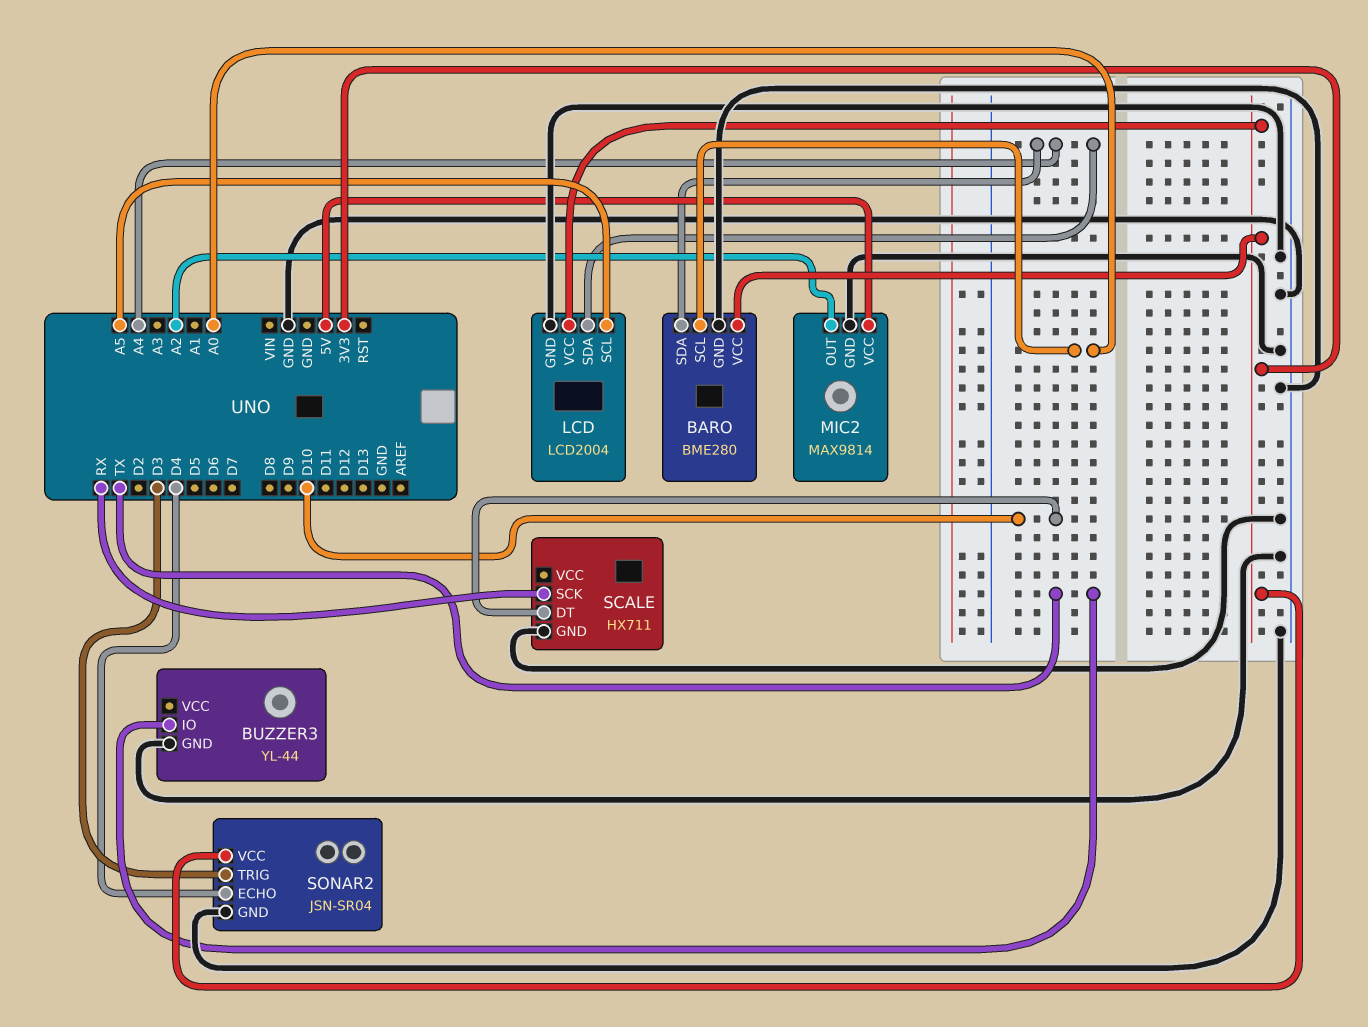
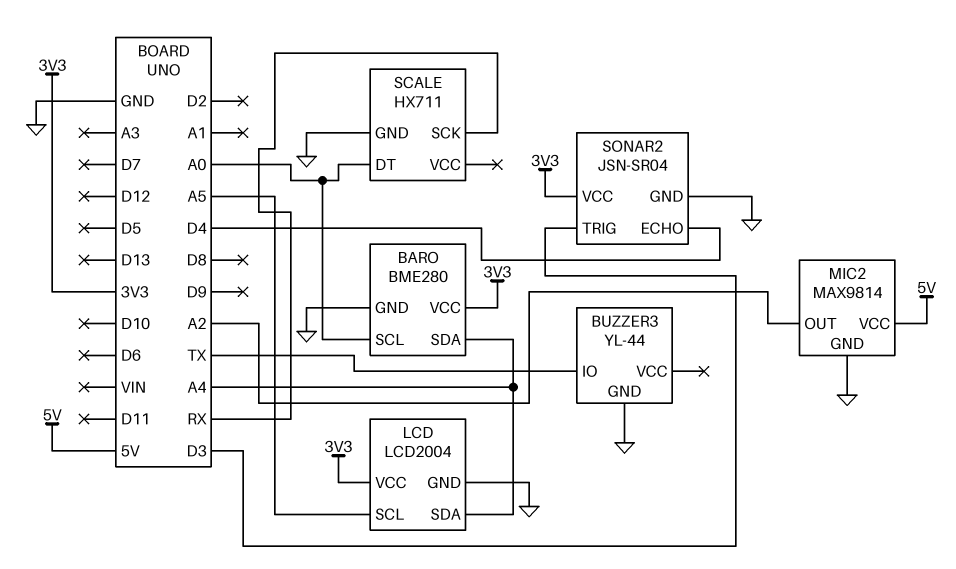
SCALE pin DT: D10 -> A0

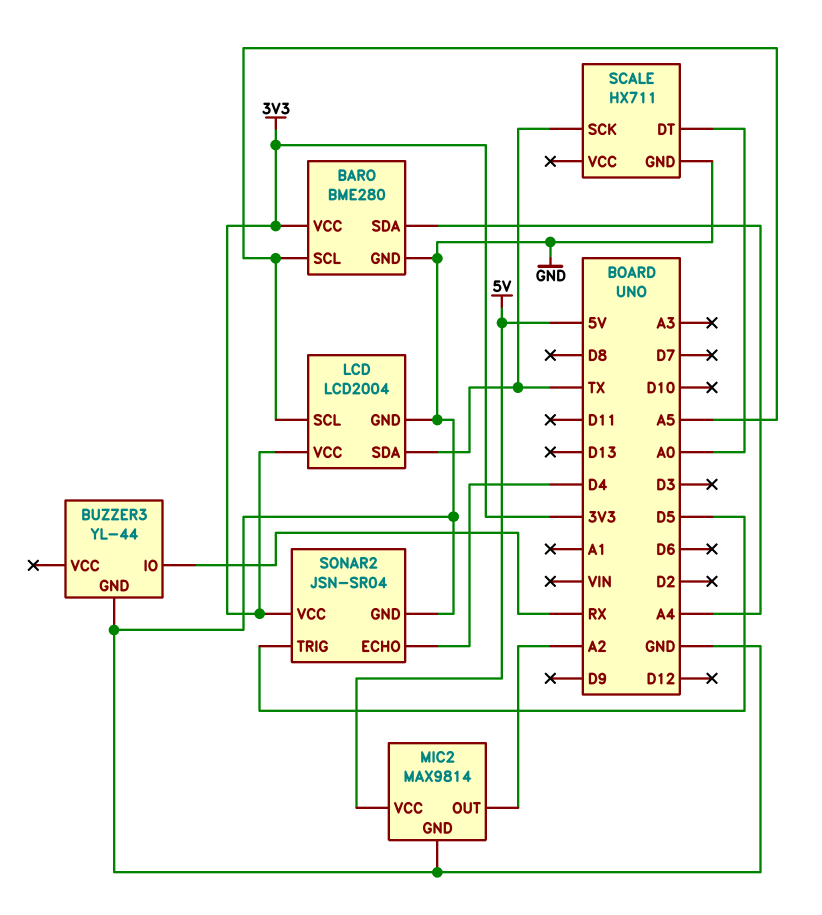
BARO pin SCL: A0 -> A5
BUZZER3 pin IO: TX -> RX
LCD pin SDA: A4 -> TX
SCALE pin SCK: RX -> TX
SONAR2 pin TRIG: D3 -> D5

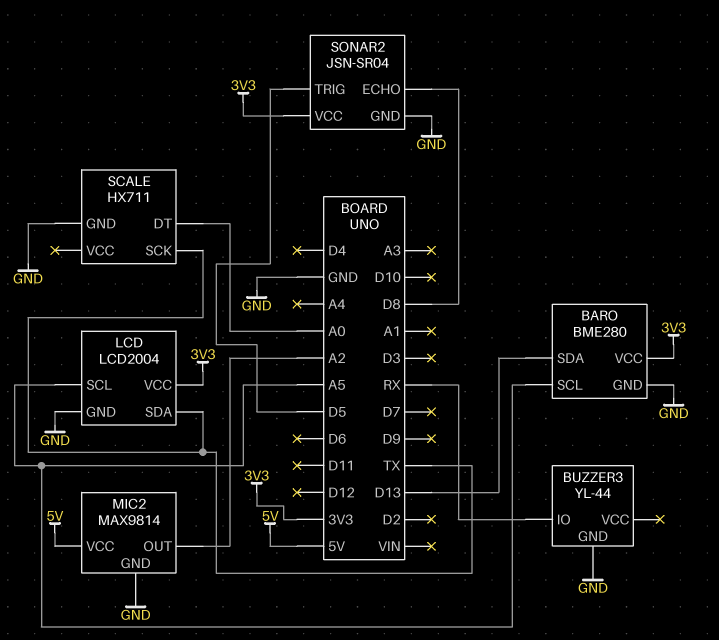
BARO pin SDA: A4 -> D13
SONAR2 pin ECHO: D4 -> D8

